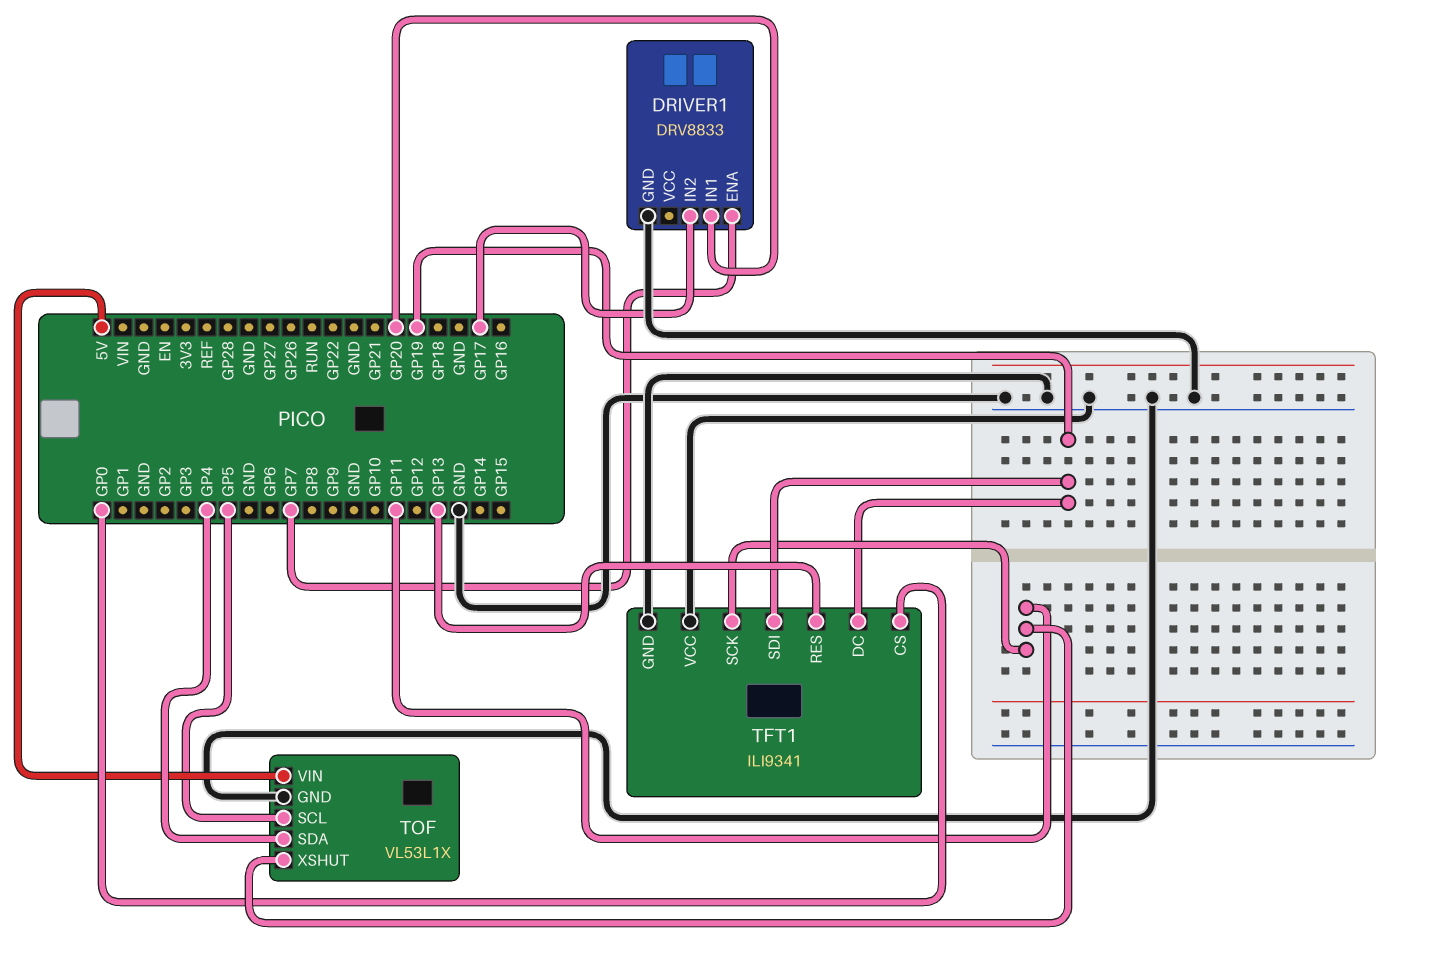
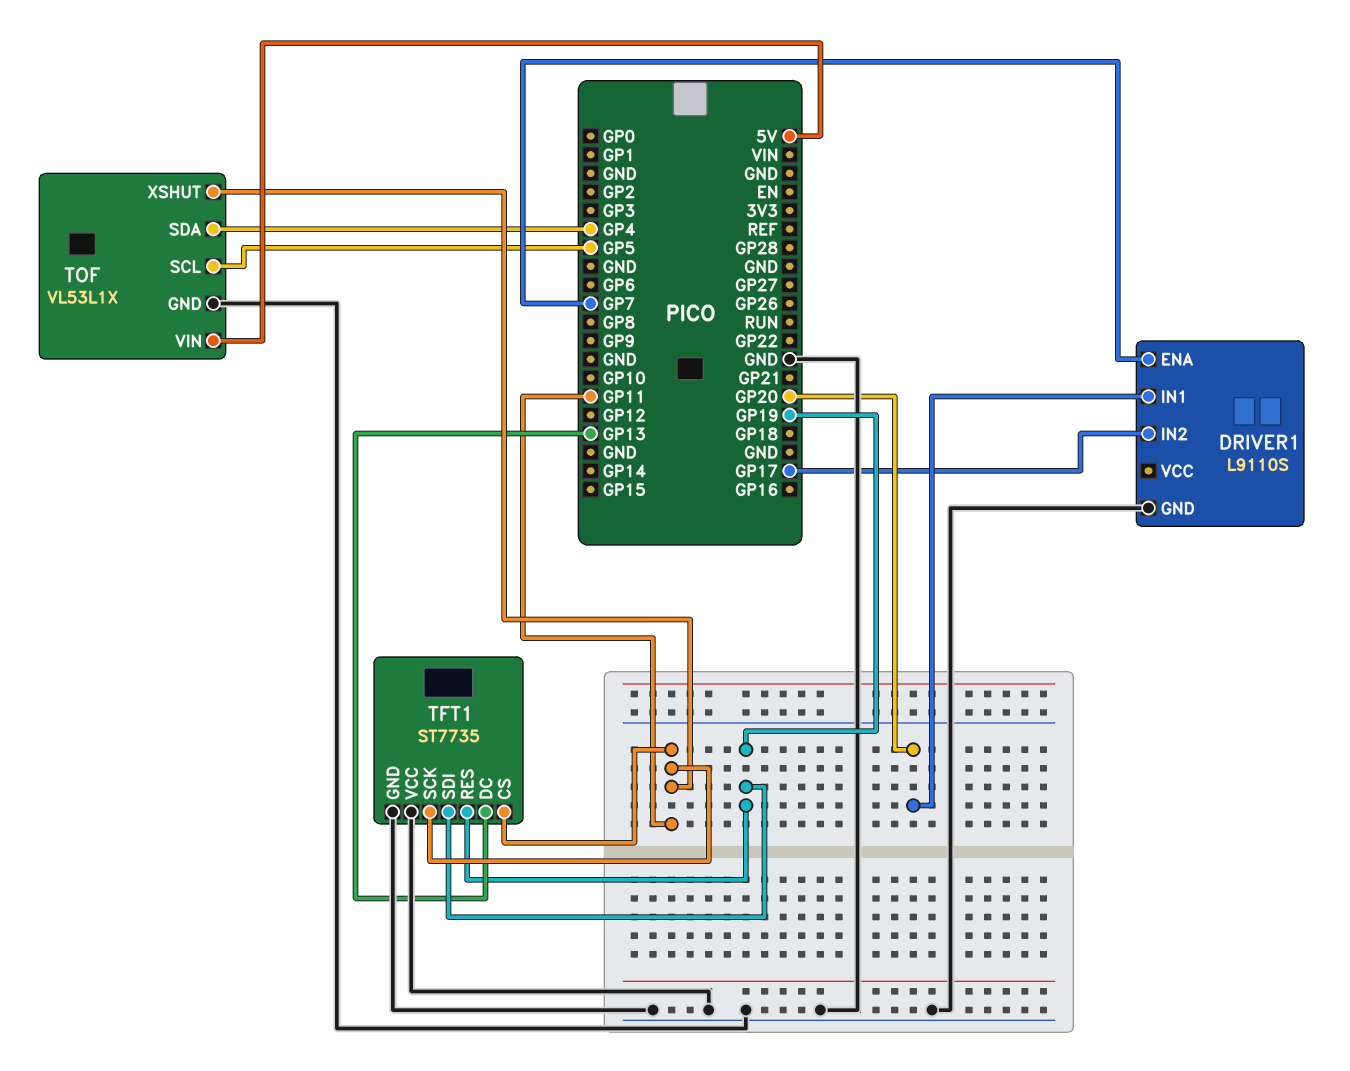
DRIVER1: DRV8833 -> L9110S
TFT1: ILI9341 -> ST7735
TFT1 pin CS: GP0 -> GP11
TFT1 pin DC: GP19 -> GP13
TFT1 pin RES: GP13 -> GP19

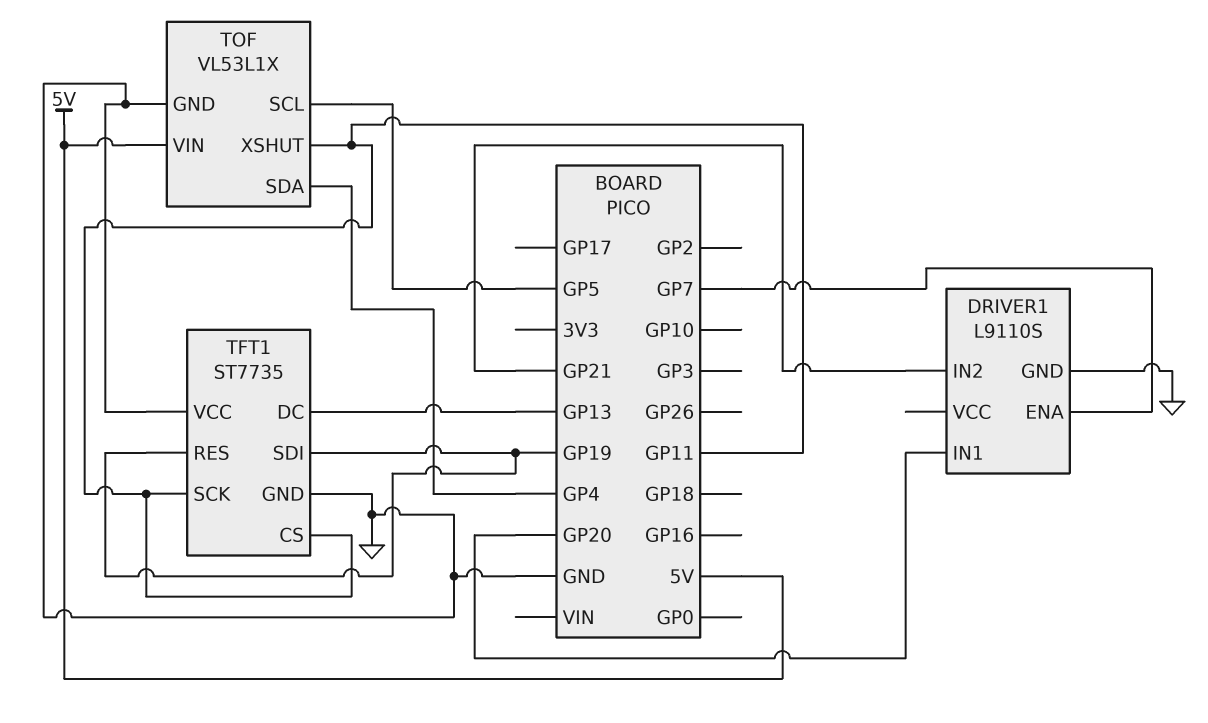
DRIVER1 pin IN2: GP17 -> GP21

